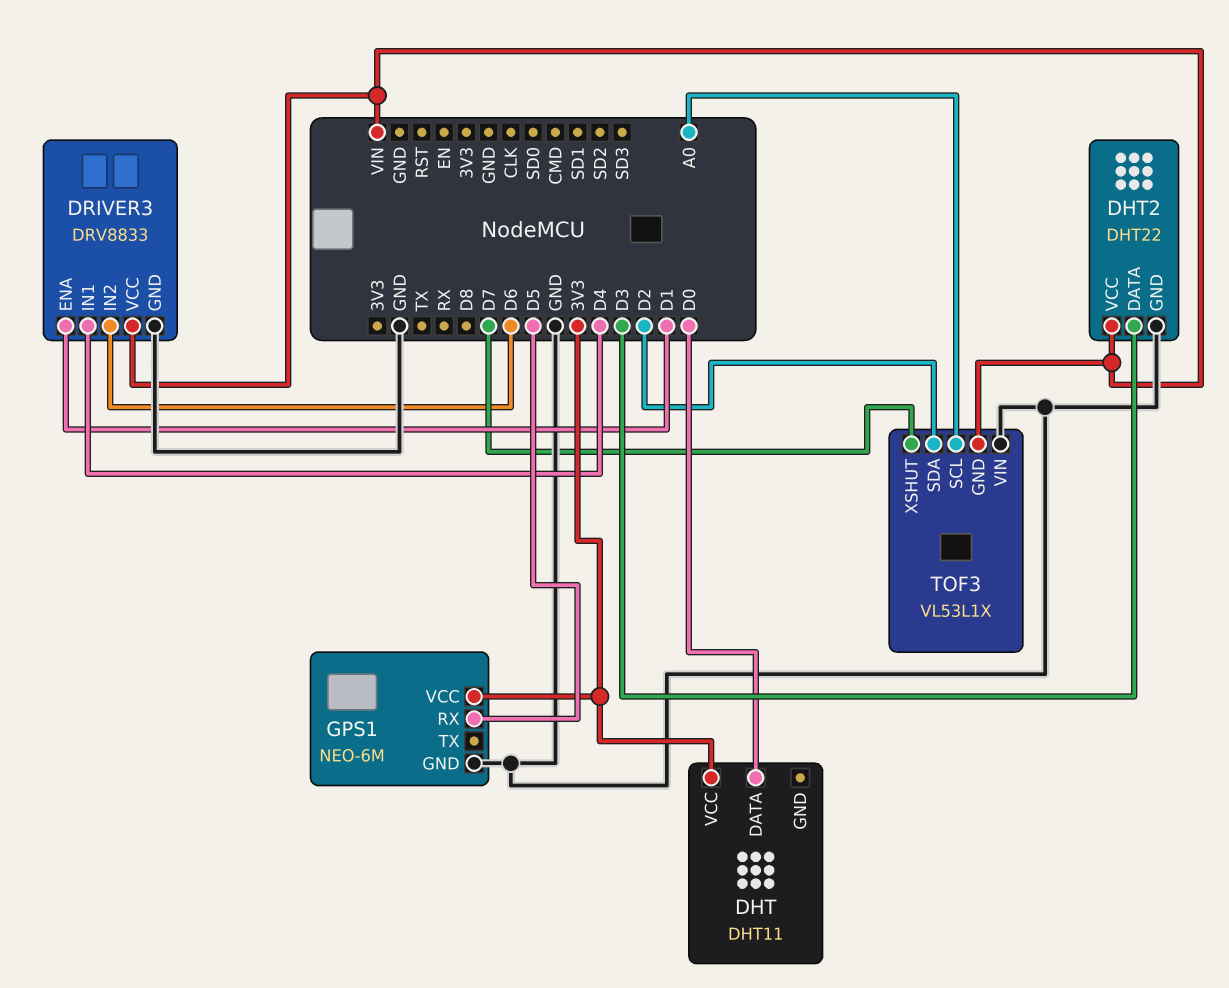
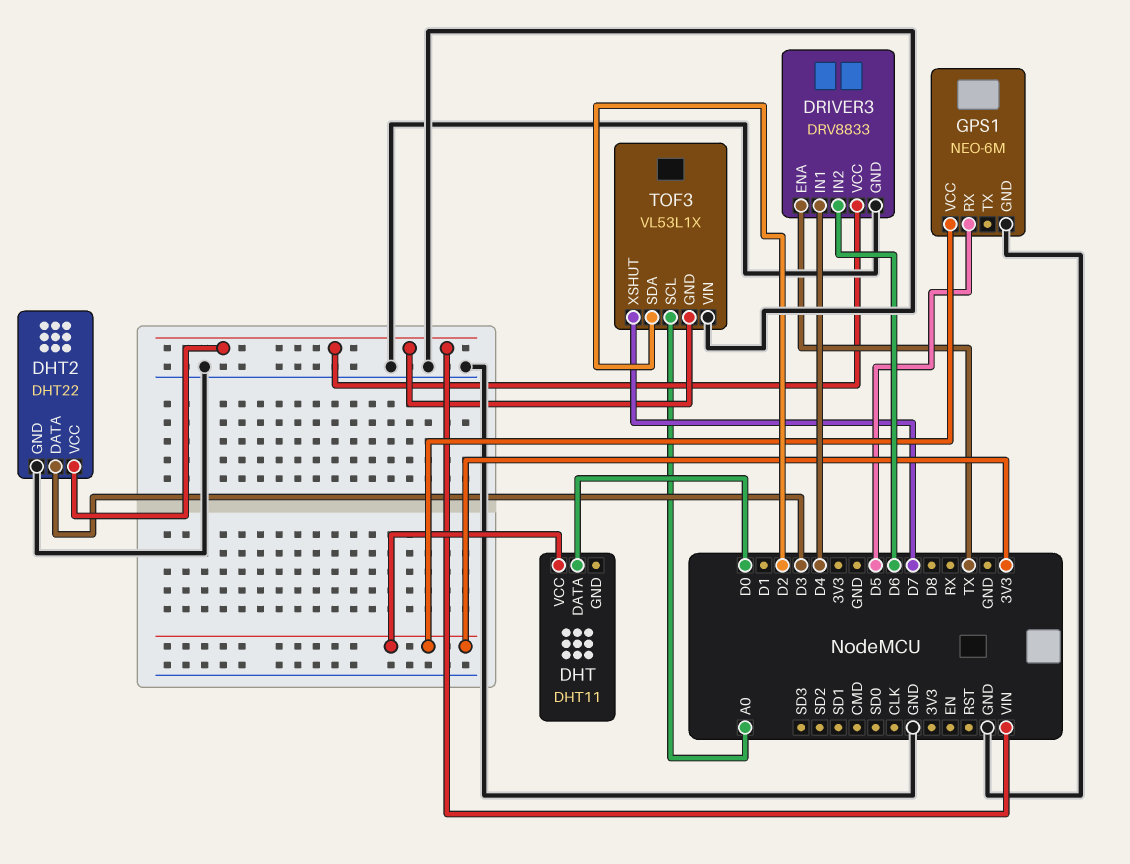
DRIVER3 pin ENA: D1 -> TX

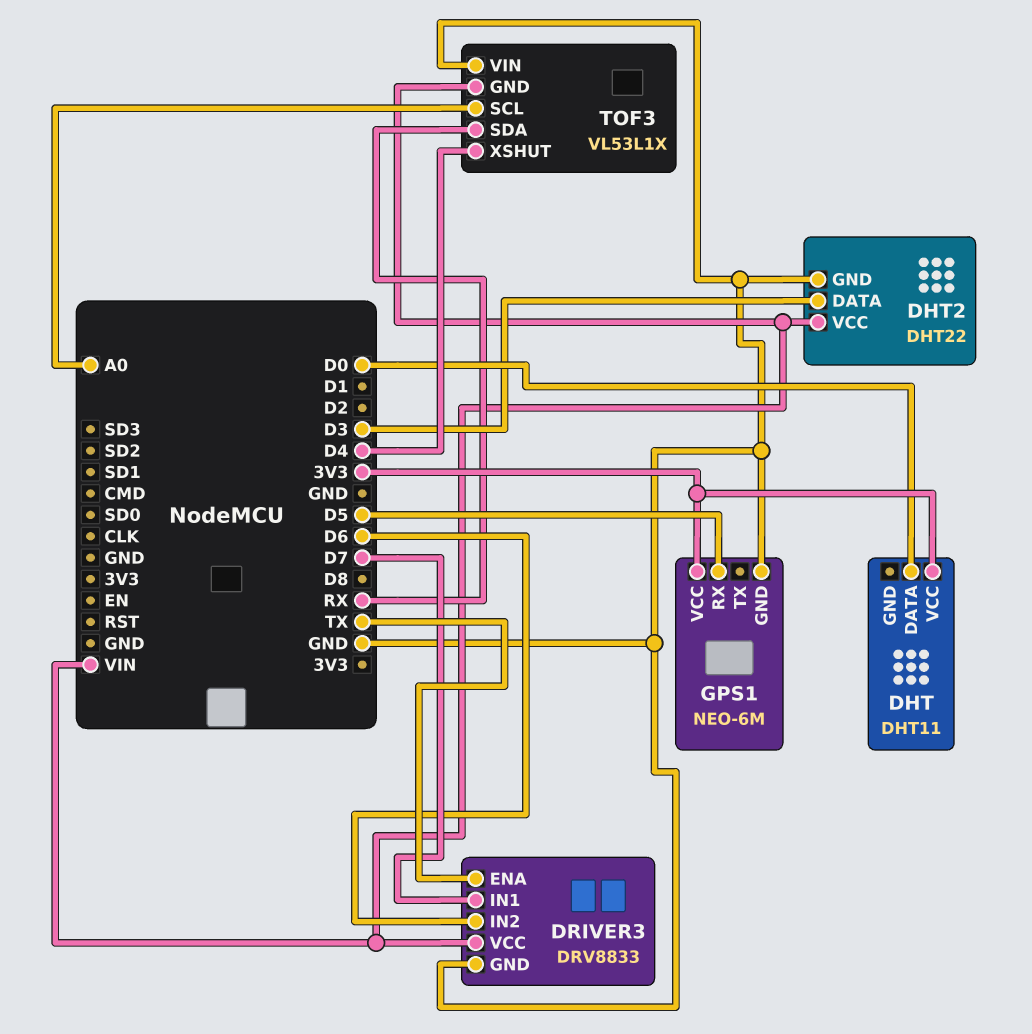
DRIVER3 pin IN1: D4 -> D7
TOF3 pin SDA: D2 -> RX
TOF3 pin XSHUT: D7 -> D4

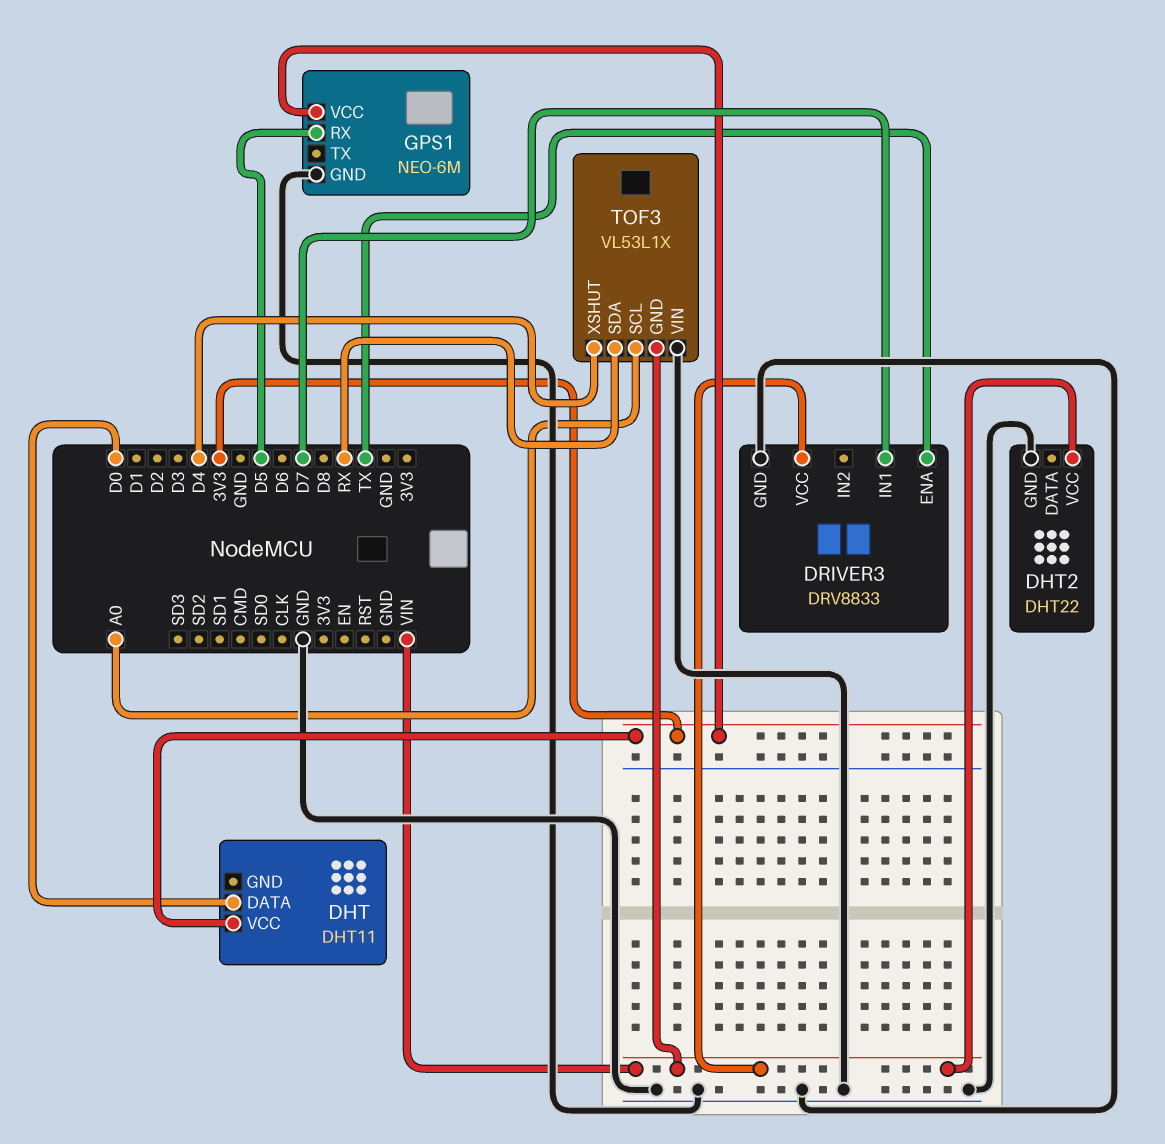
DHT2 pin DATA: D3 -> none
DRIVER3 pin IN2: D6 -> none

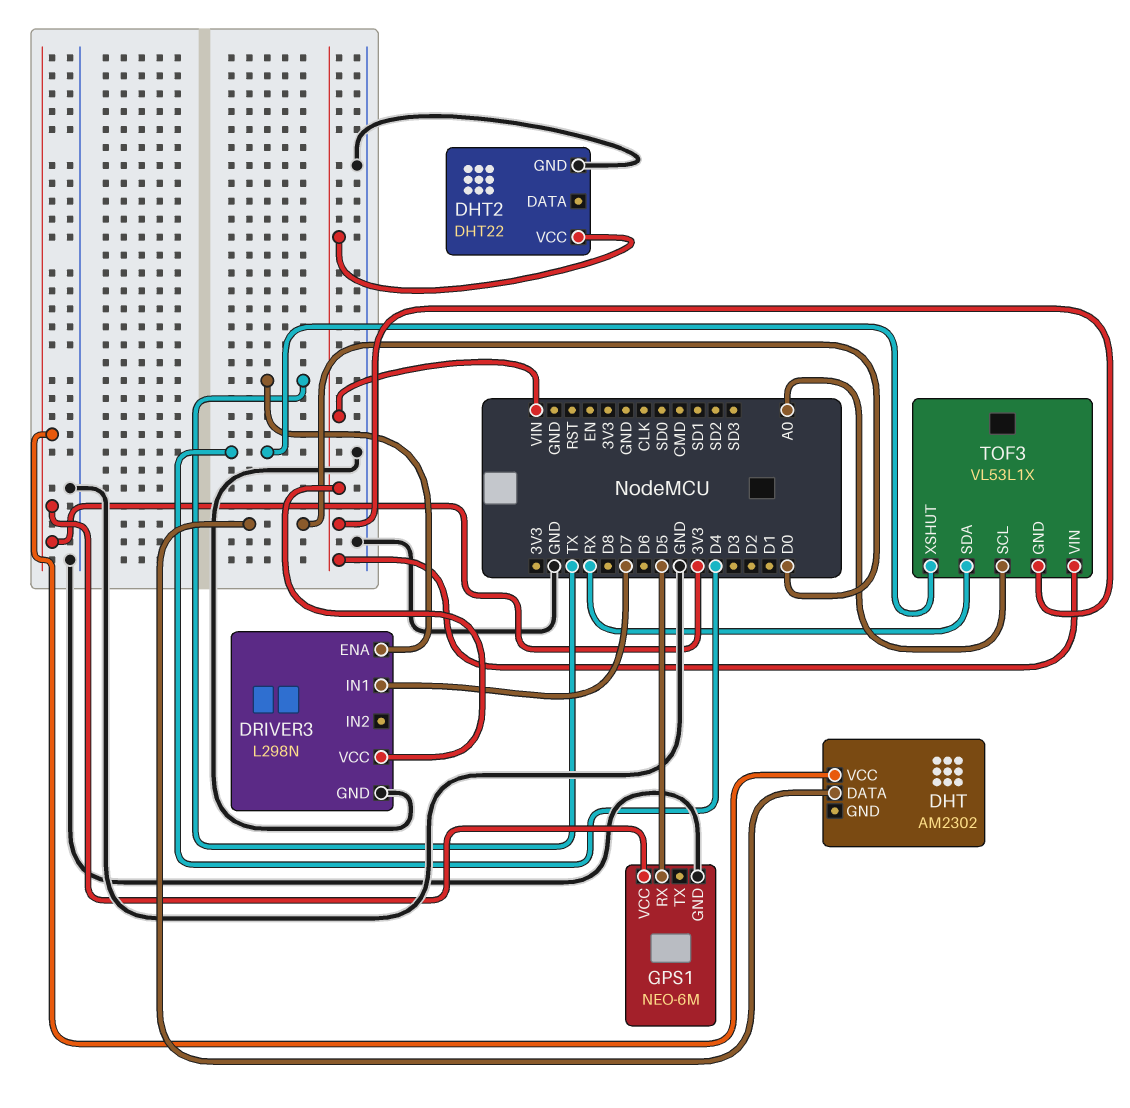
DHT: DHT11 -> AM2302
DRIVER3: DRV8833 -> L298N
TOF3 pin VIN: GND -> VIN

